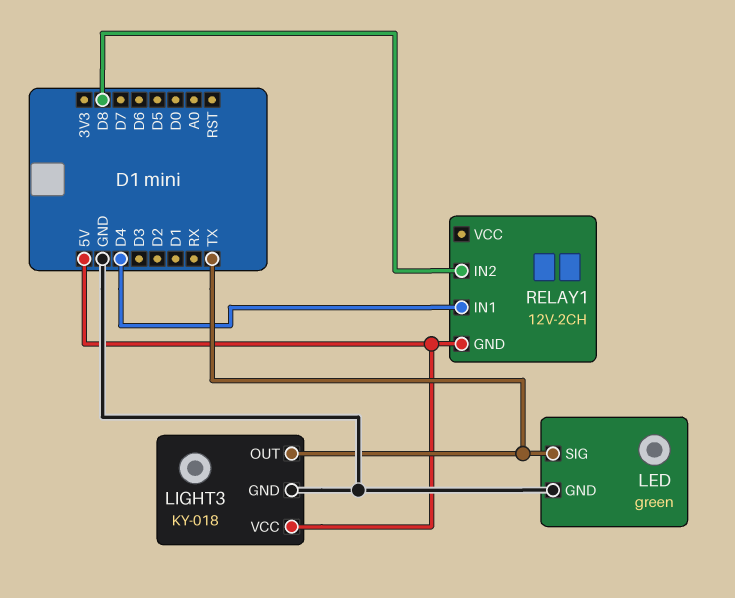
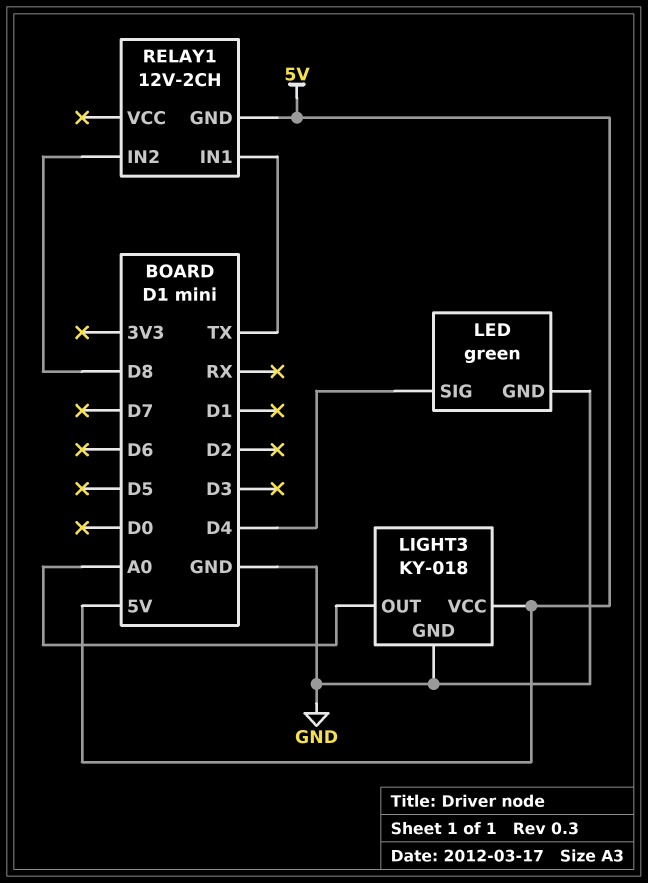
LED pin SIG: TX -> D4
LIGHT3 pin OUT: TX -> A0
RELAY1 pin IN1: D4 -> TX

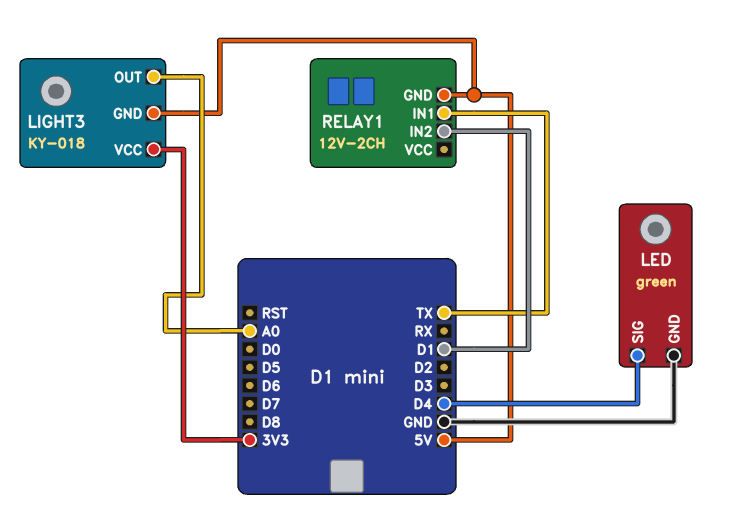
LIGHT3 pin GND: GND -> 5V
LIGHT3 pin VCC: 5V -> 3V3
RELAY1 pin IN2: D8 -> D1

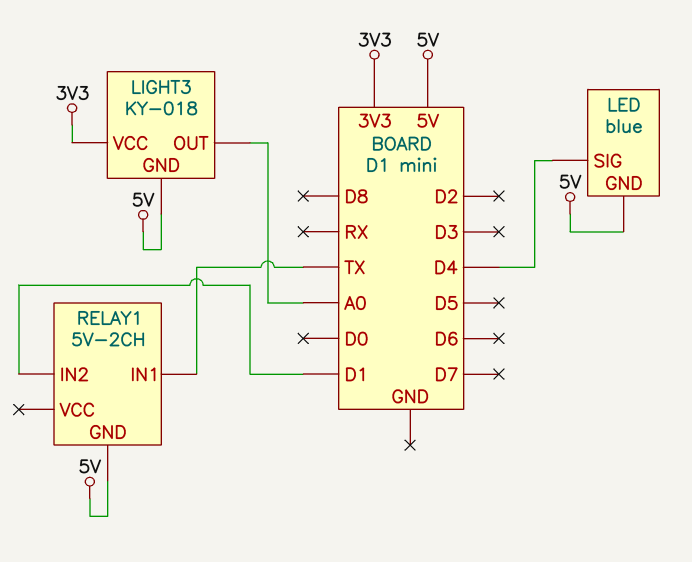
LED: green -> blue
LED pin GND: GND -> 5V
RELAY1: 12V-2CH -> 5V-2CH

